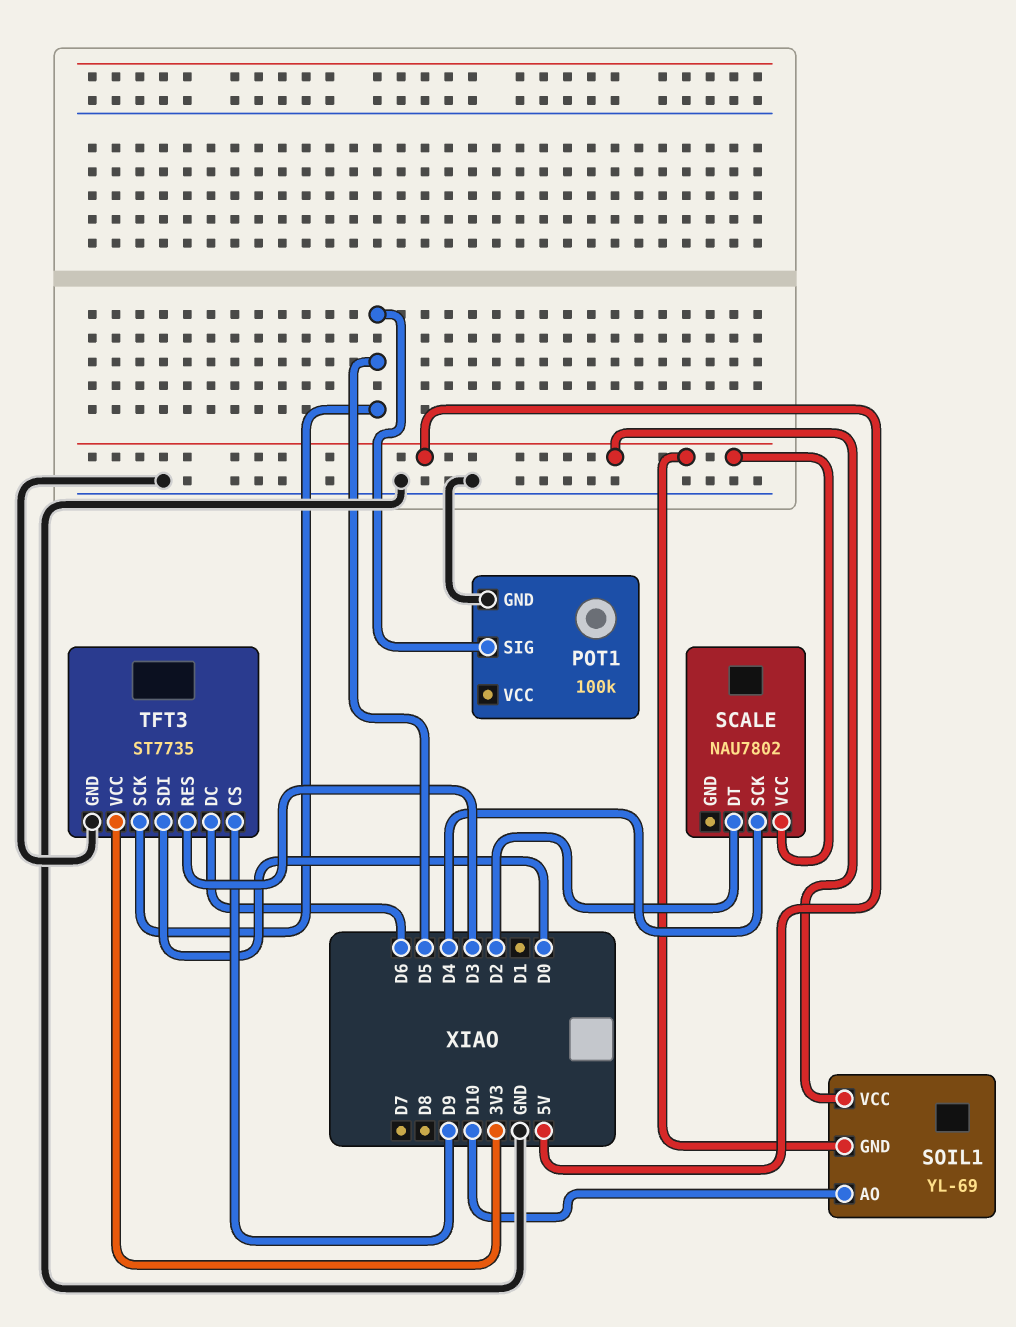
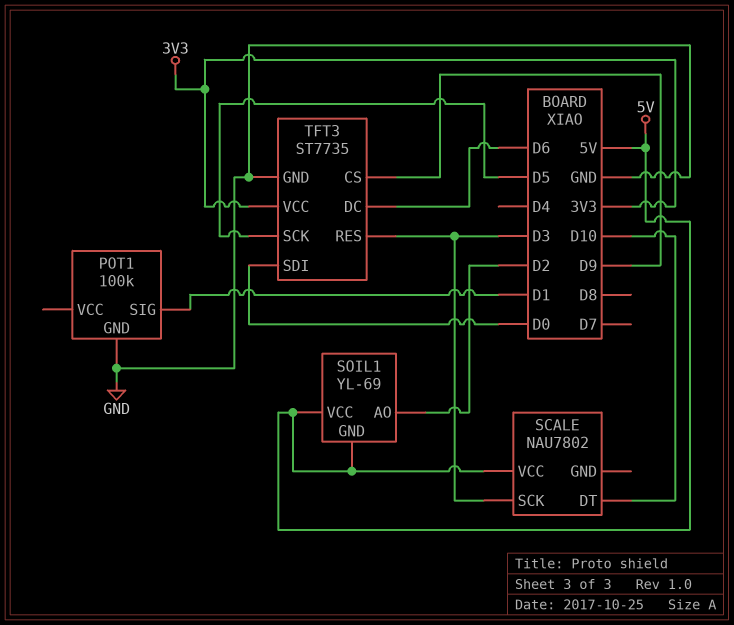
POT1 pin SIG: D5 -> D1
SCALE pin DT: D2 -> D10
SCALE pin SCK: D4 -> D3
SOIL1 pin AO: D10 -> D2

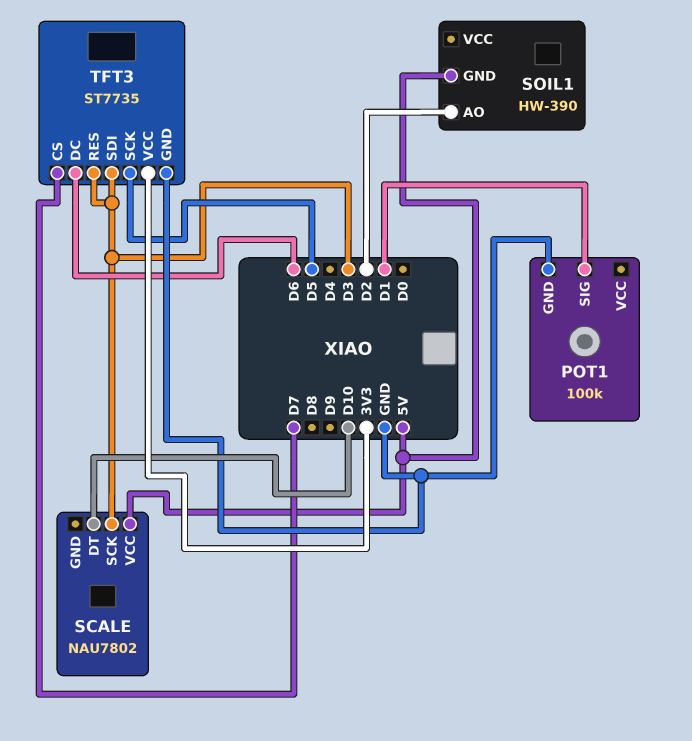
SOIL1: YL-69 -> HW-390
SOIL1 pin VCC: 5V -> none
TFT3 pin CS: D9 -> D7
TFT3 pin SDI: D0 -> D3

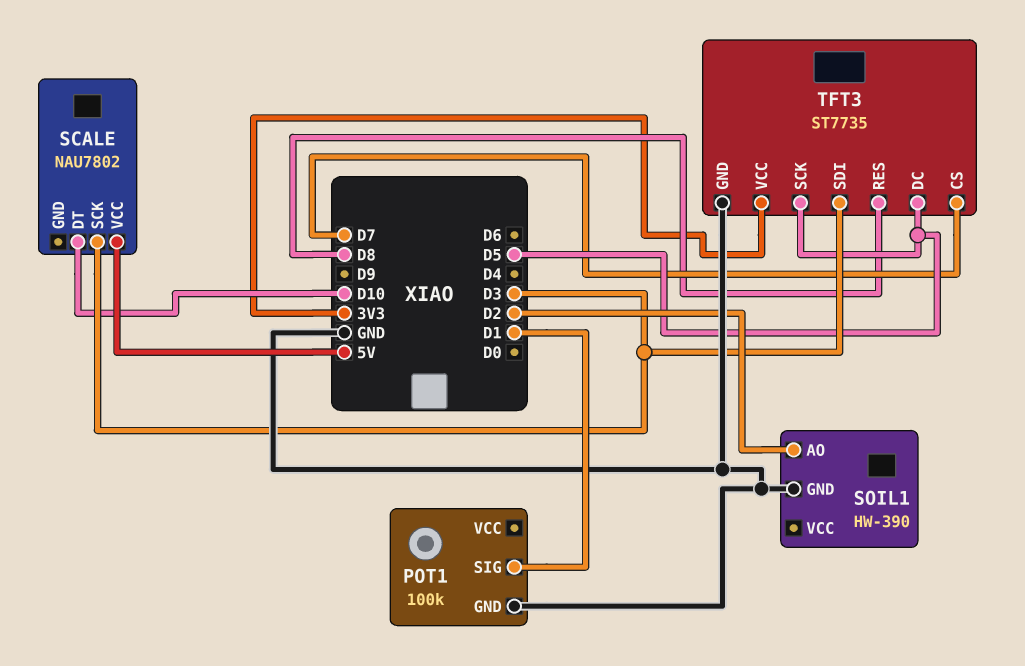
SOIL1 pin GND: 5V -> GND
TFT3 pin DC: D6 -> D5
TFT3 pin RES: D3 -> D8

